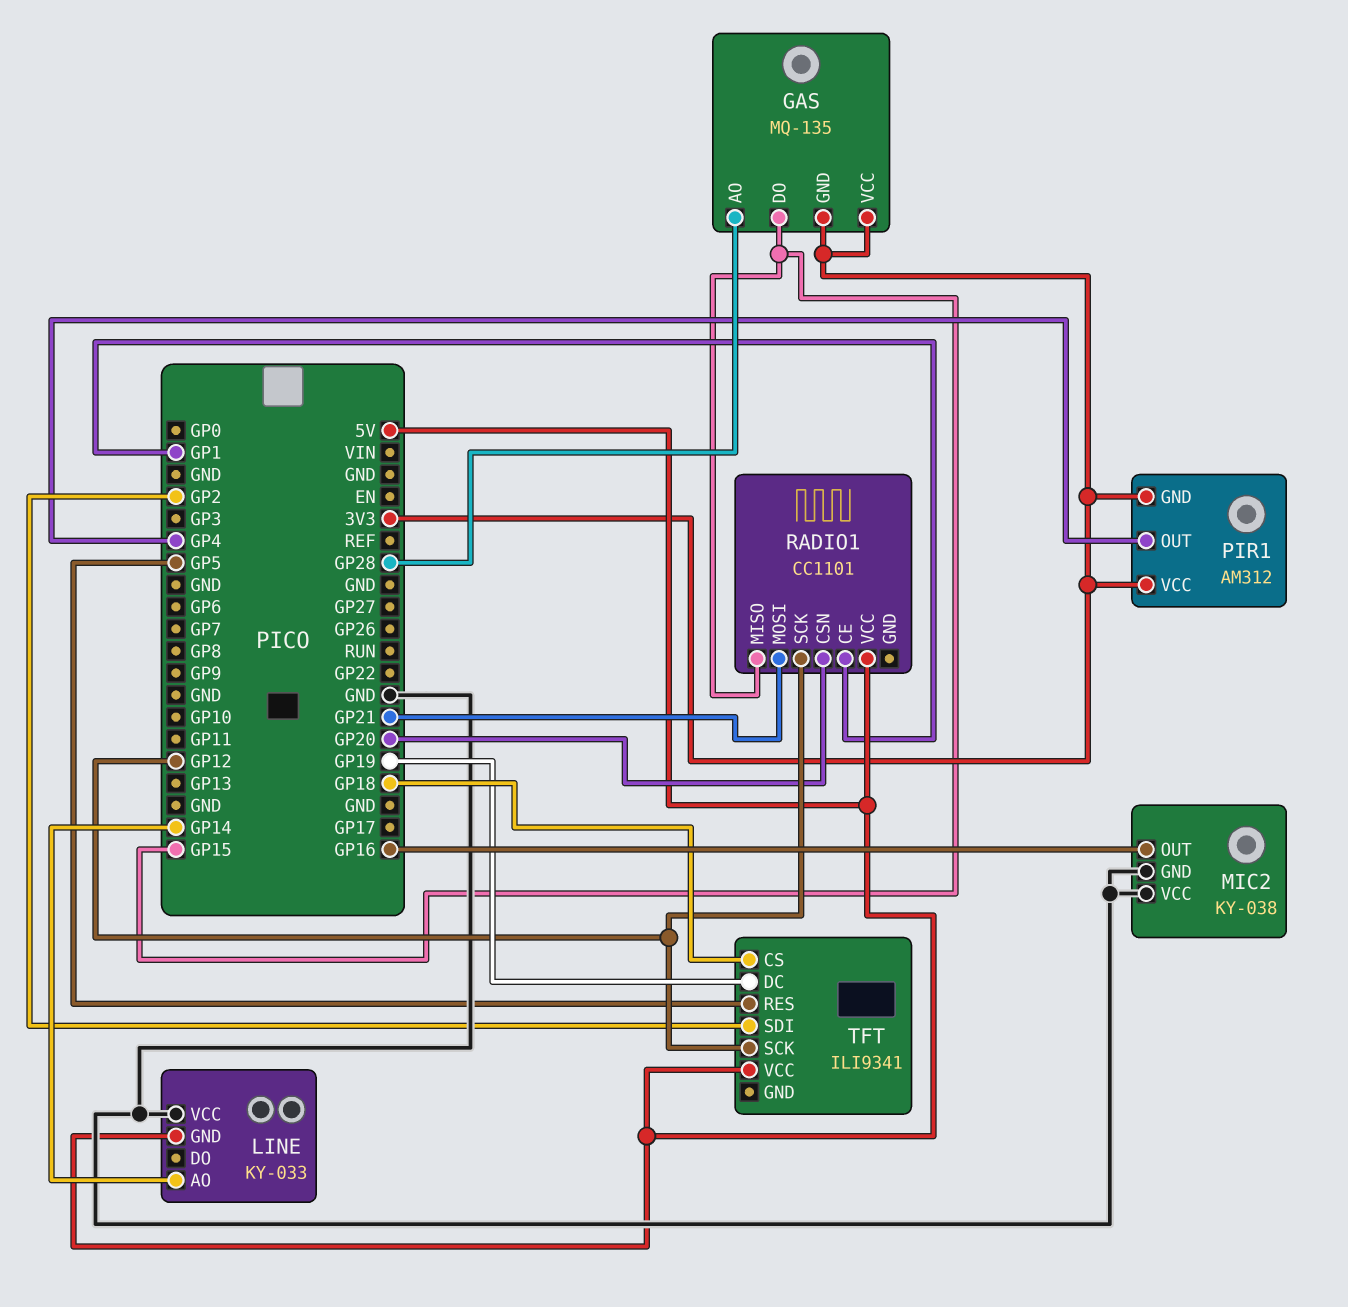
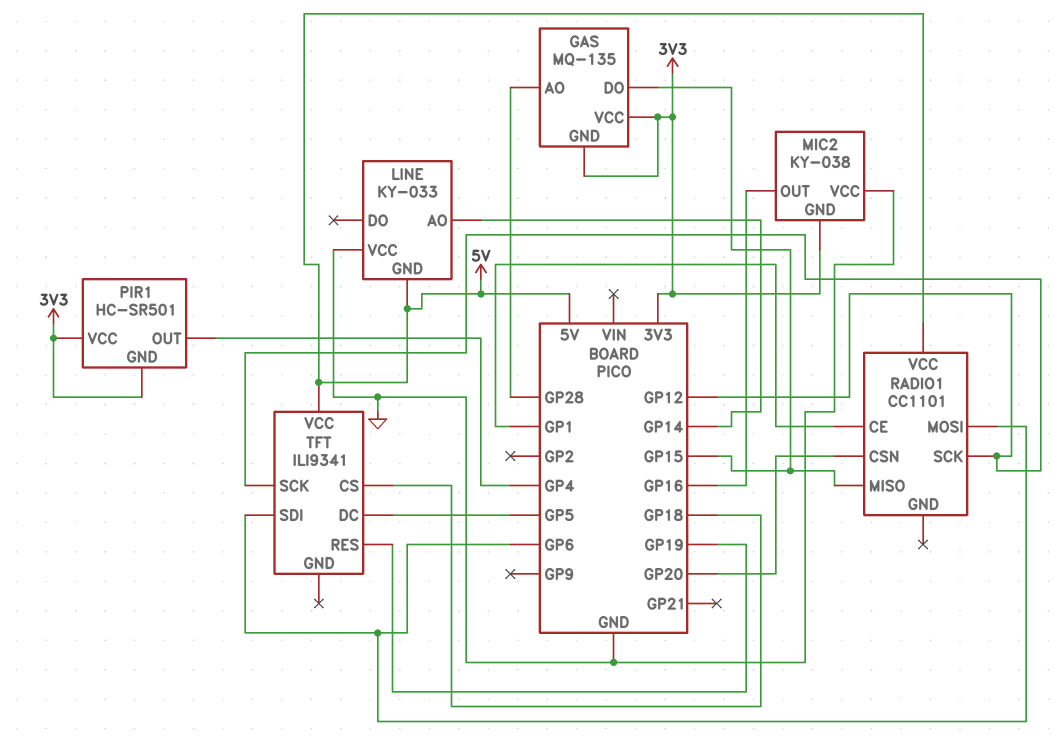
MIC2 pin GND: GND -> 3V3
PIR1: AM312 -> HC-SR501
RADIO1 pin MOSI: GP21 -> GP6
TFT pin DC: GP19 -> GP5
TFT pin RES: GP5 -> GP19
TFT pin SDI: GP2 -> GP6

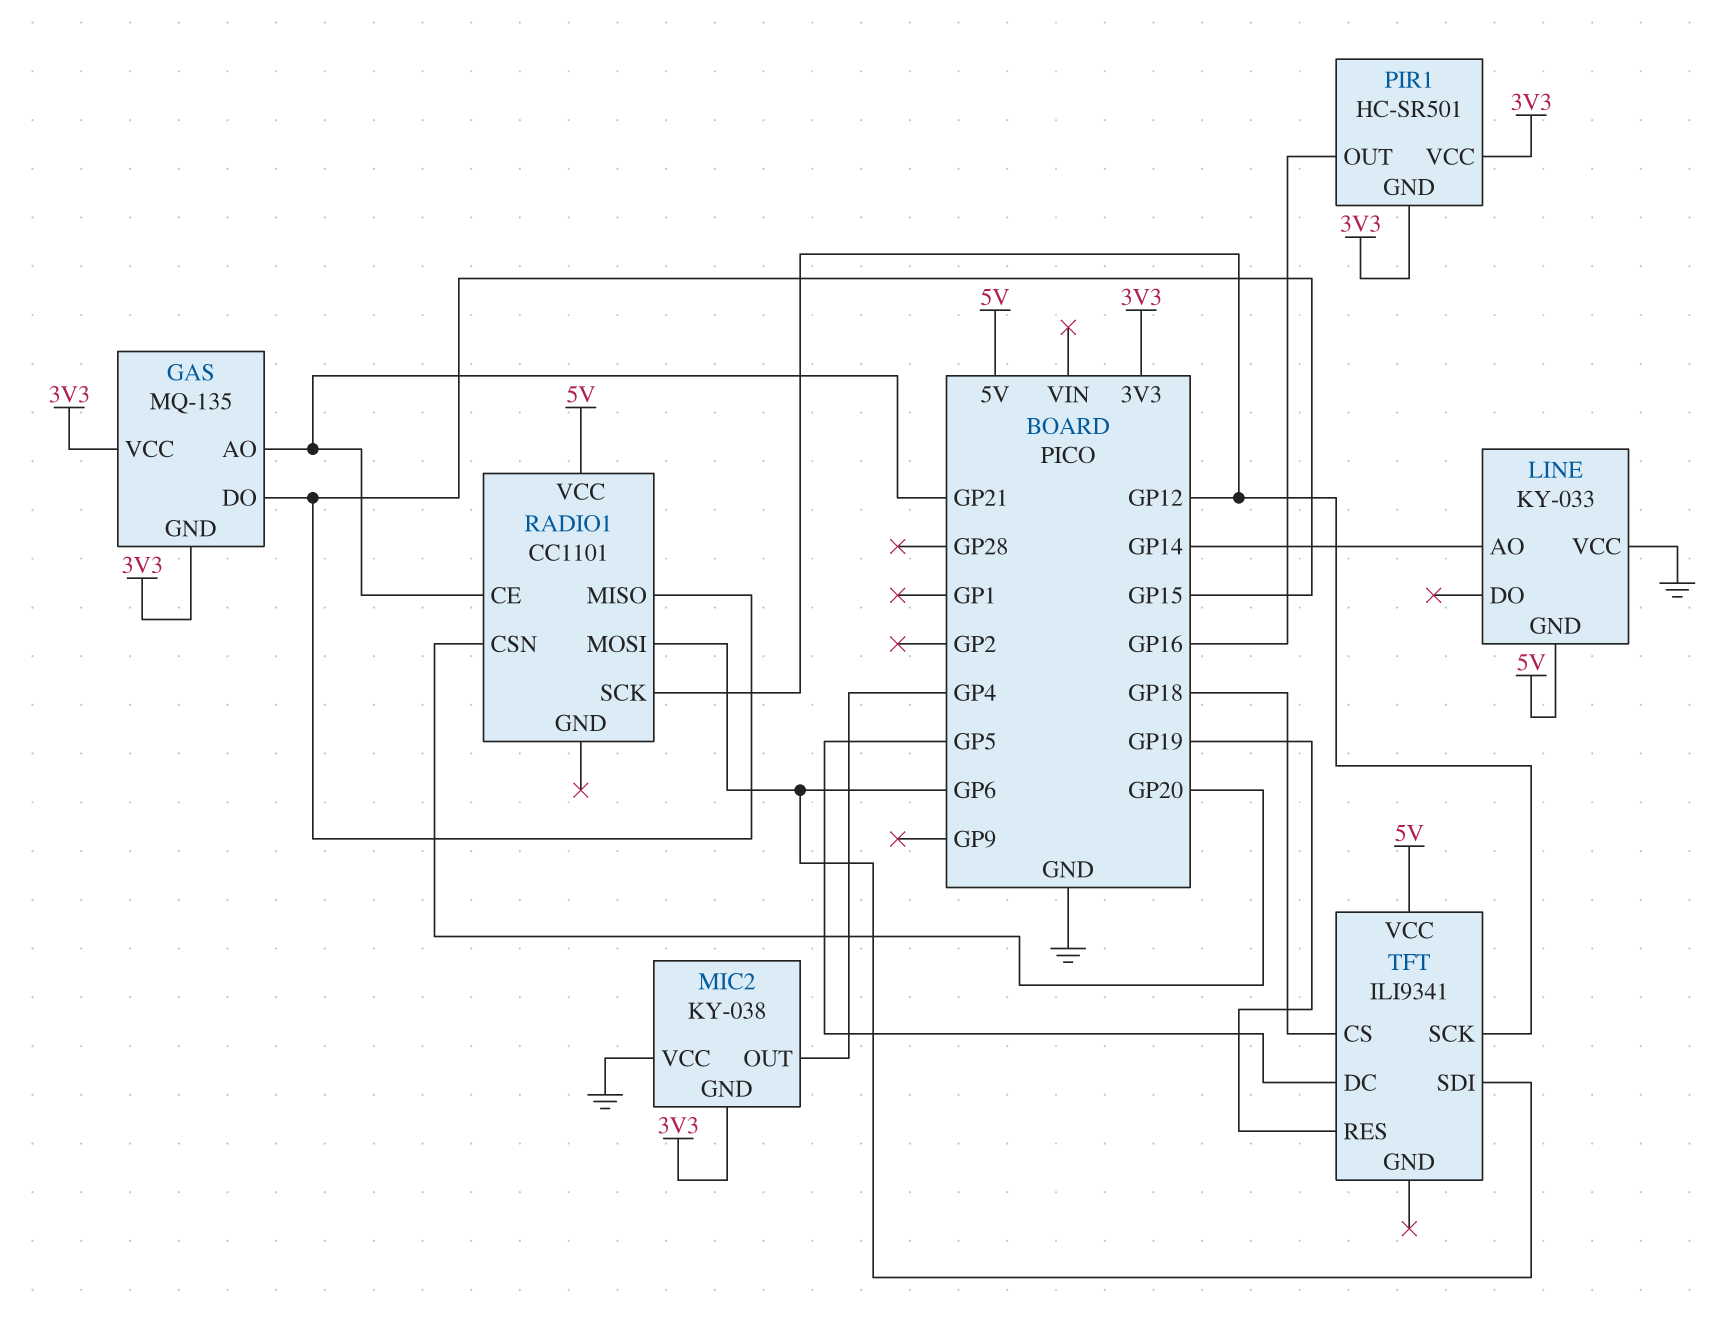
GAS pin AO: GP28 -> GP21
MIC2 pin OUT: GP16 -> GP4
PIR1 pin OUT: GP4 -> GP16
RADIO1 pin CE: GP1 -> GP21

